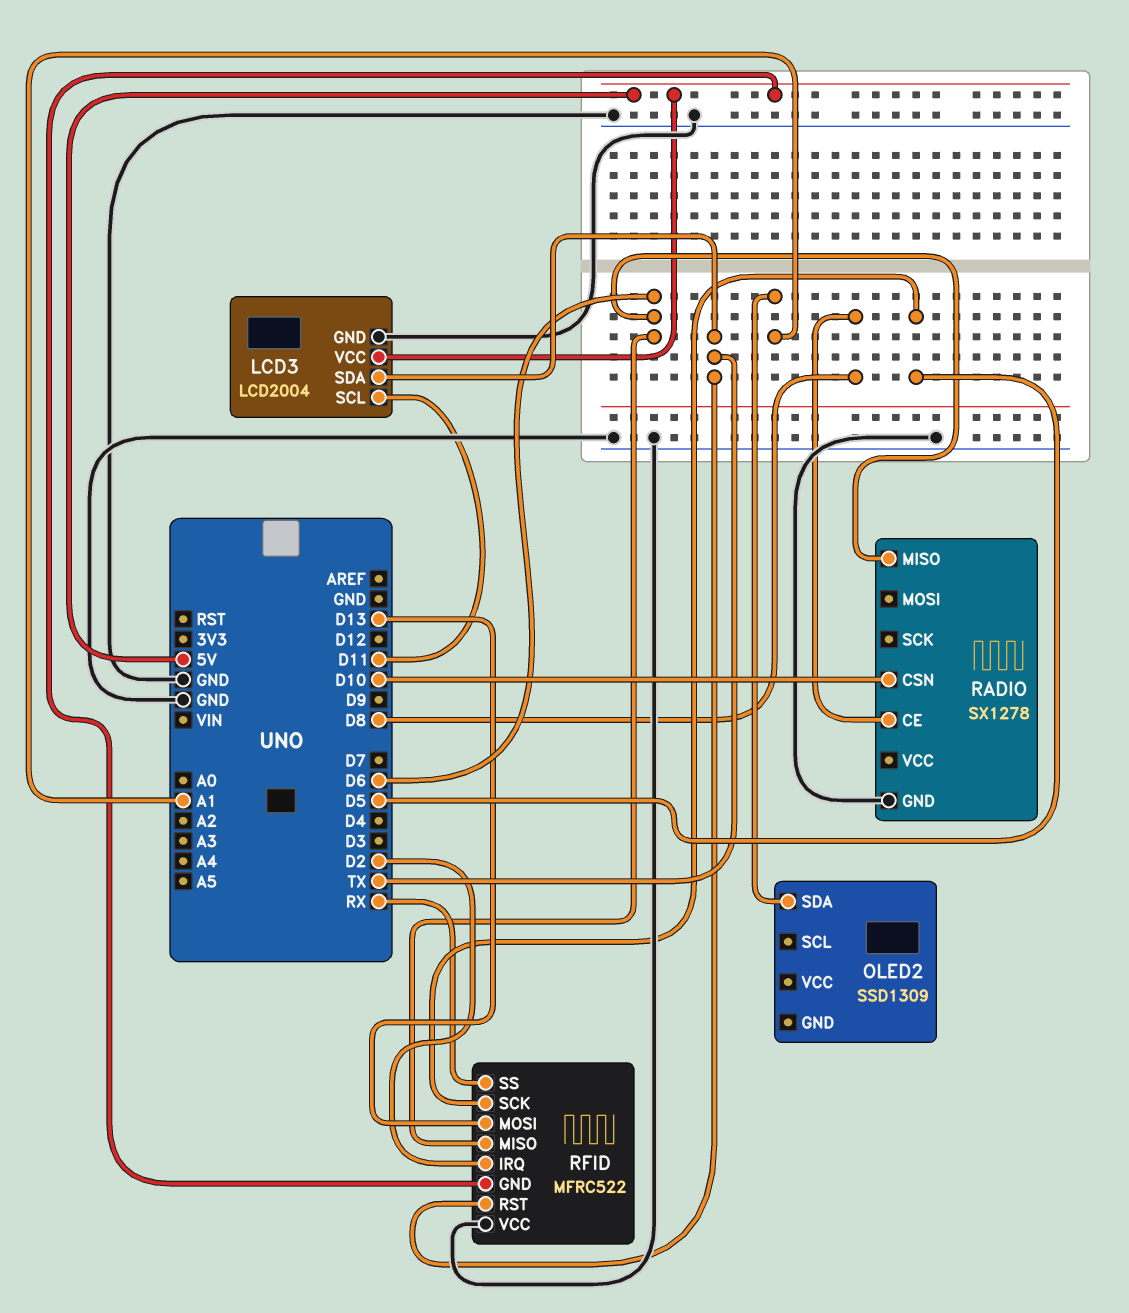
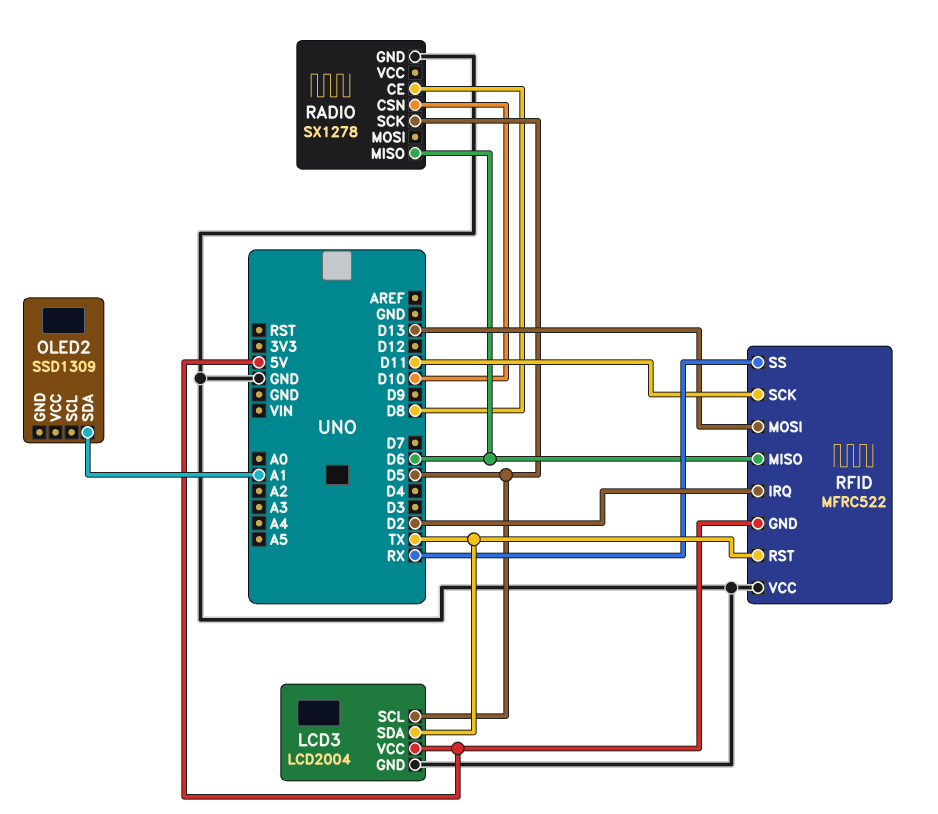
LCD3 pin SCL: D11 -> D5
RADIO pin SCK: none -> D5
RFID pin SCK: D5 -> D11

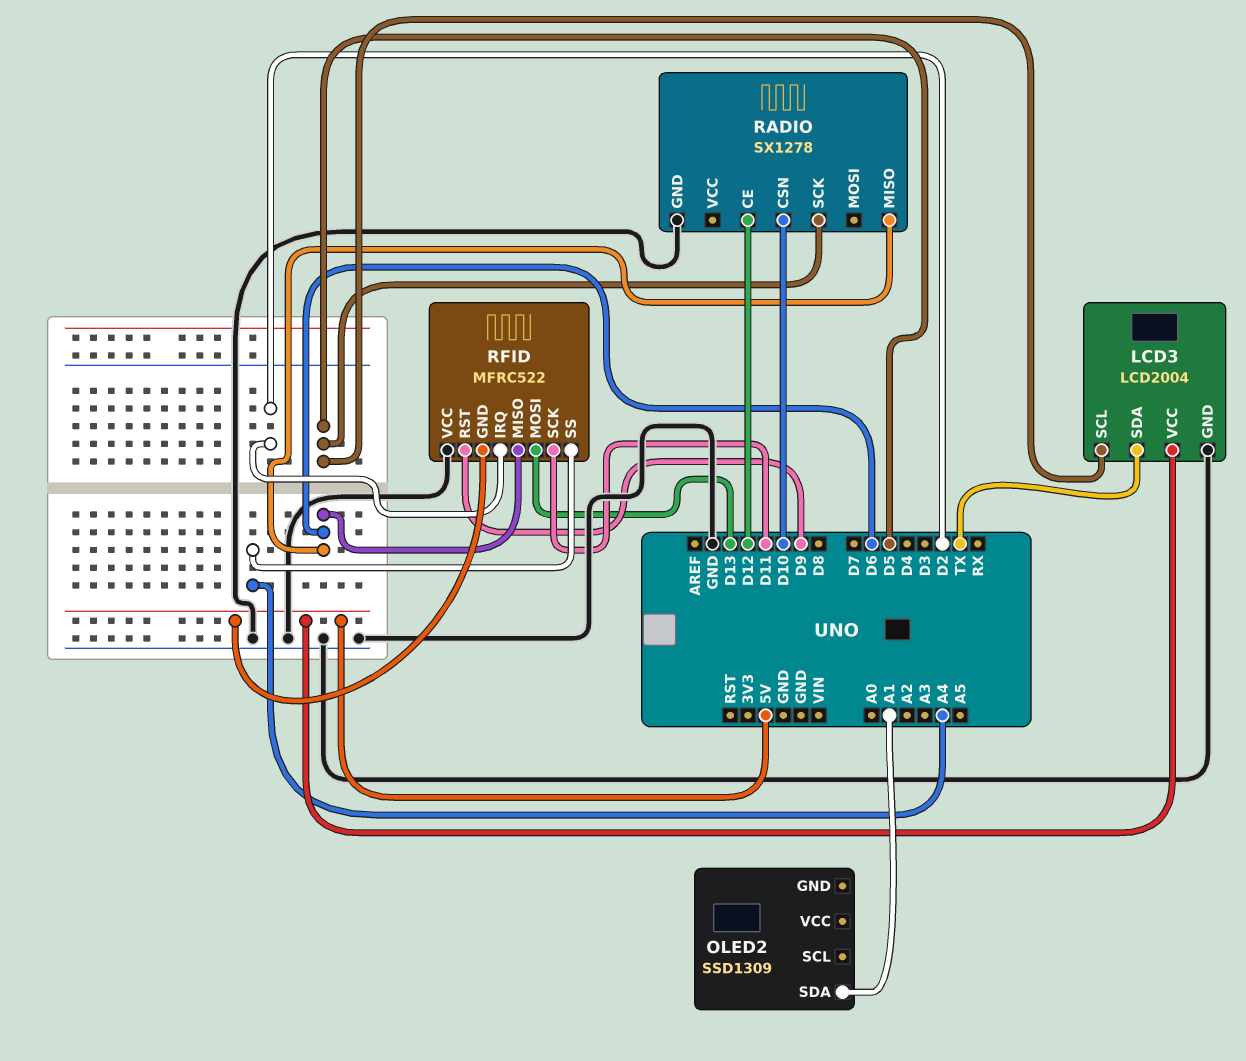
RADIO pin CE: D8 -> D12
RFID pin RST: TX -> D9
RFID pin SS: RX -> A4

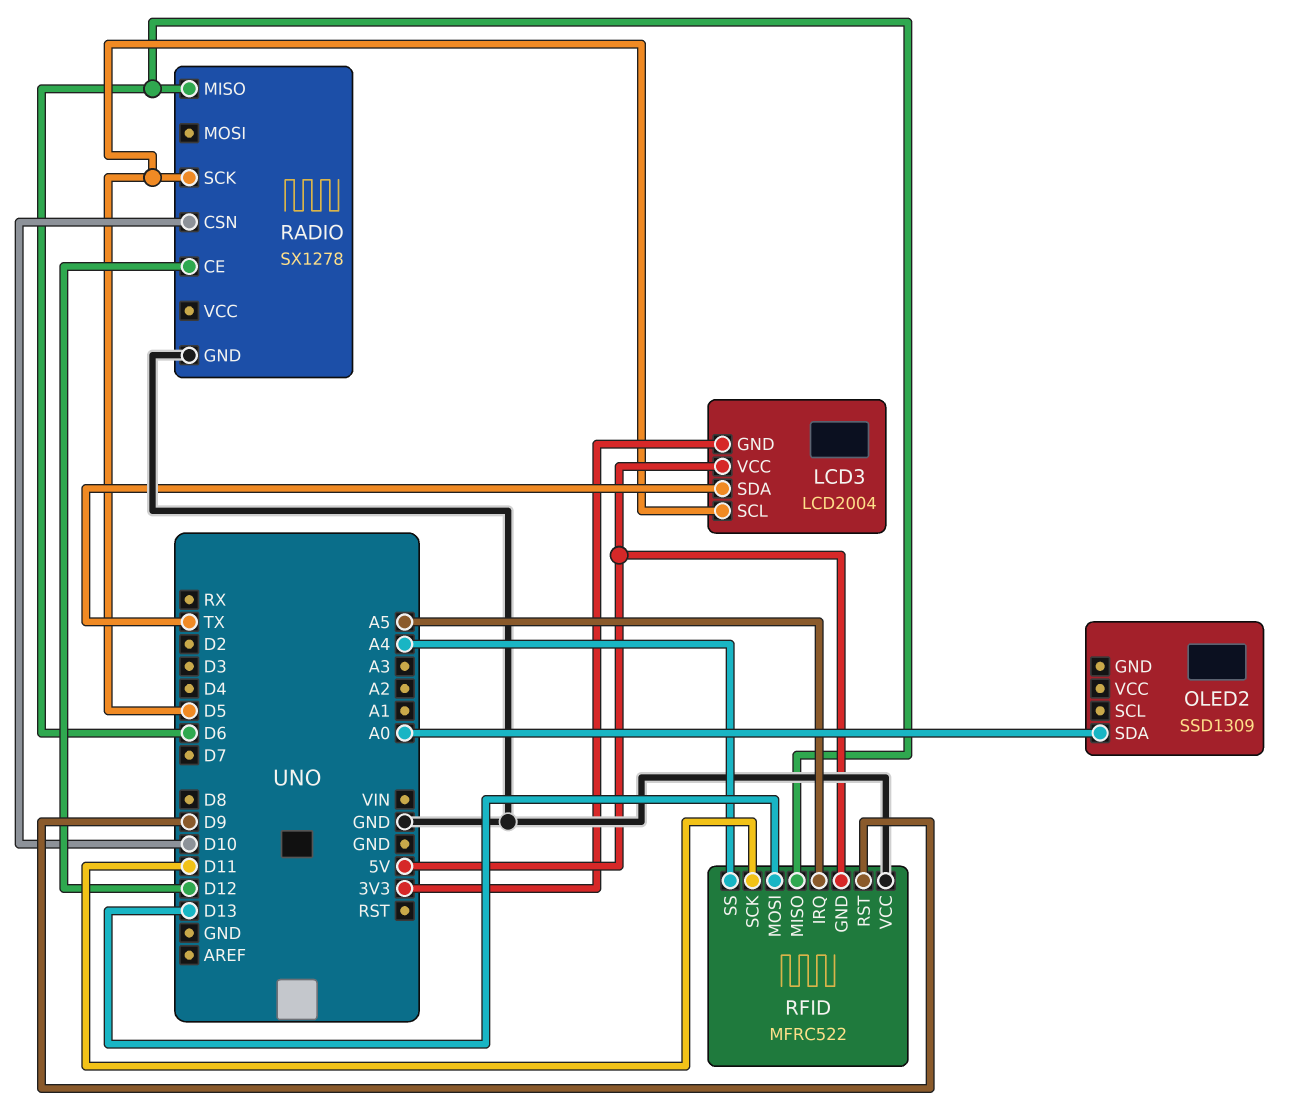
LCD3 pin GND: GND -> 3V3
OLED2 pin SDA: A1 -> A0
RFID pin IRQ: D2 -> A5

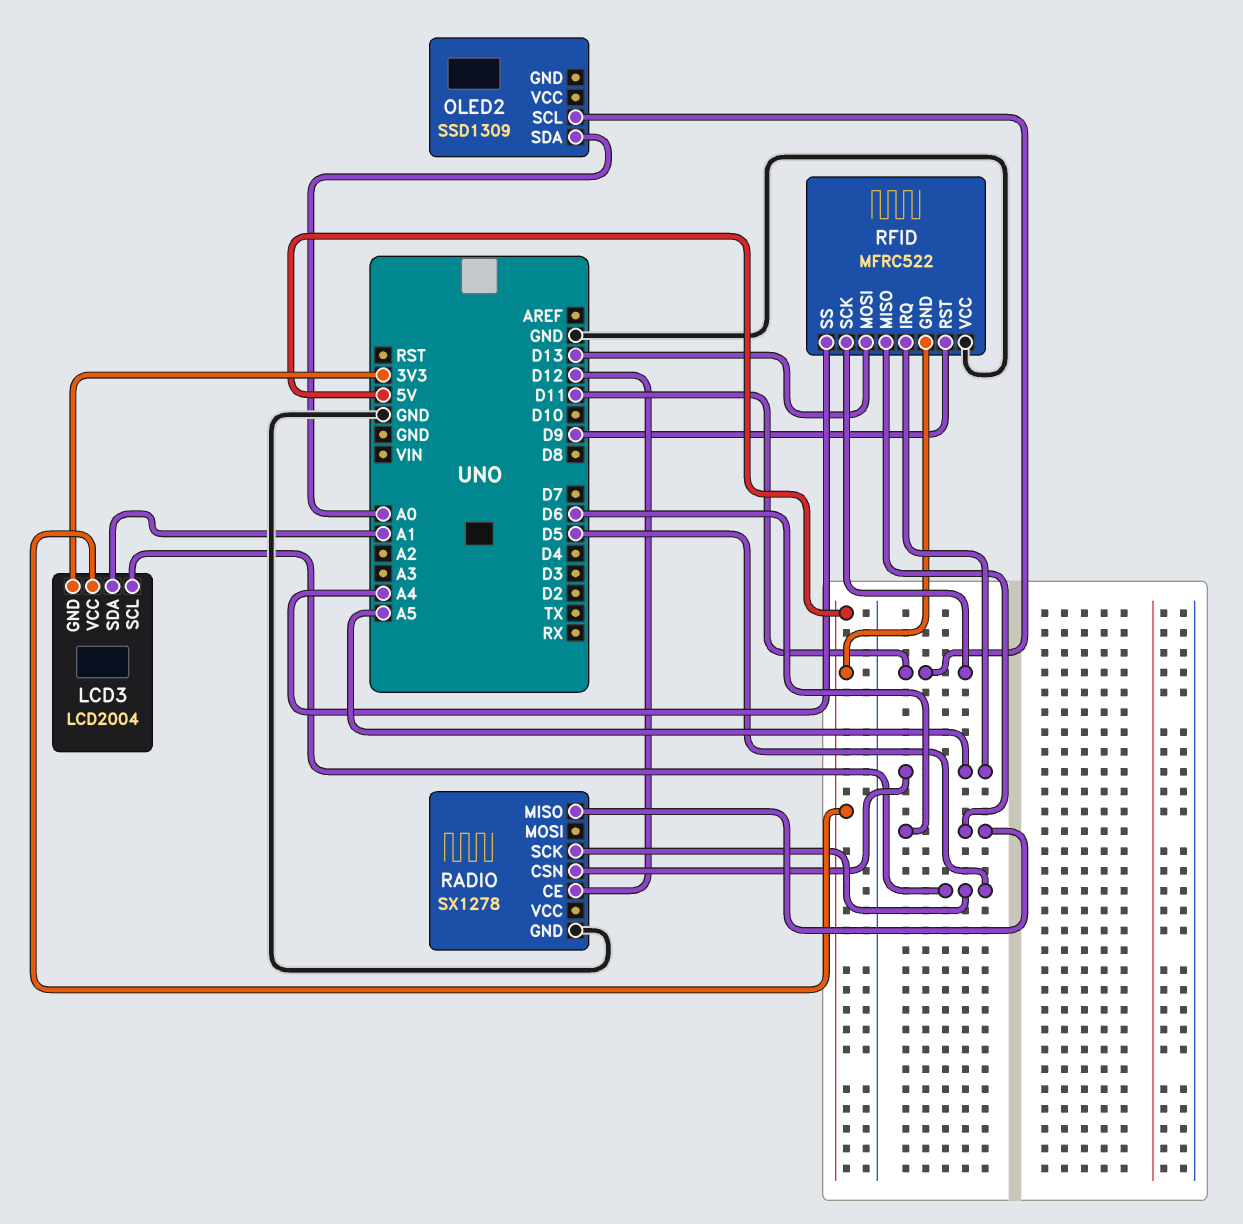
LCD3 pin SDA: TX -> A1
OLED2 pin SCL: none -> D11
RADIO pin CSN: D10 -> A5

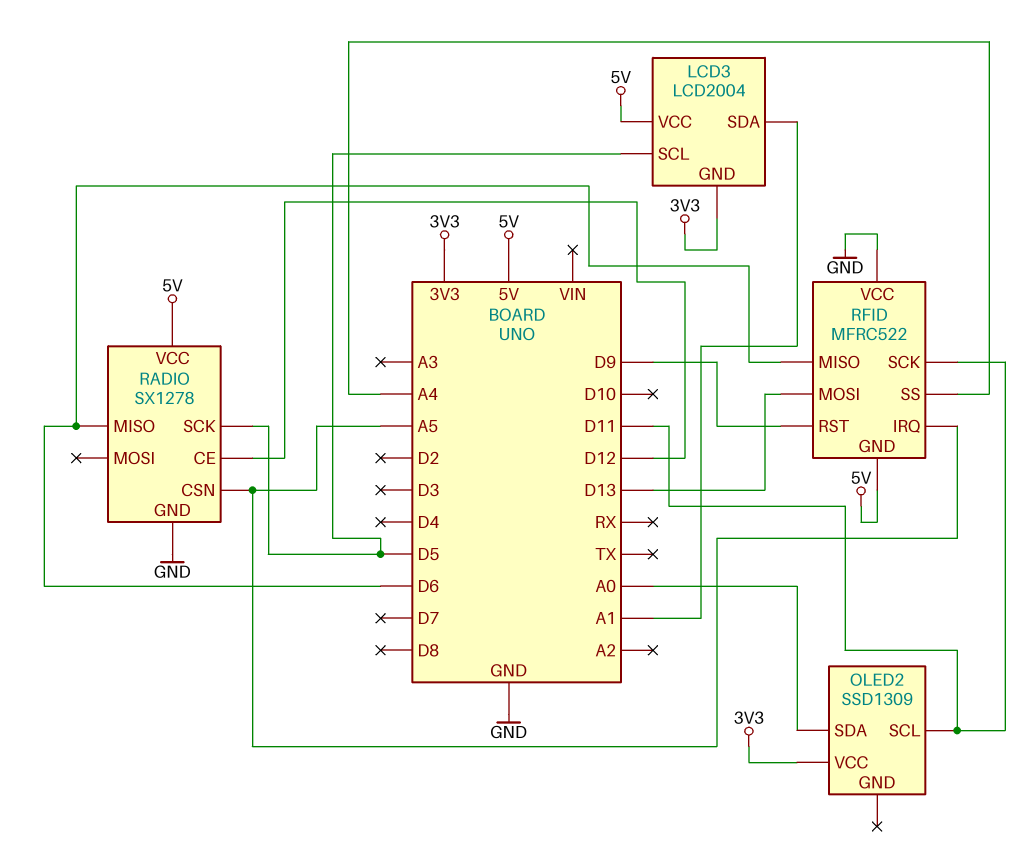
OLED2 pin VCC: none -> 3V3
RADIO pin VCC: none -> 5V

